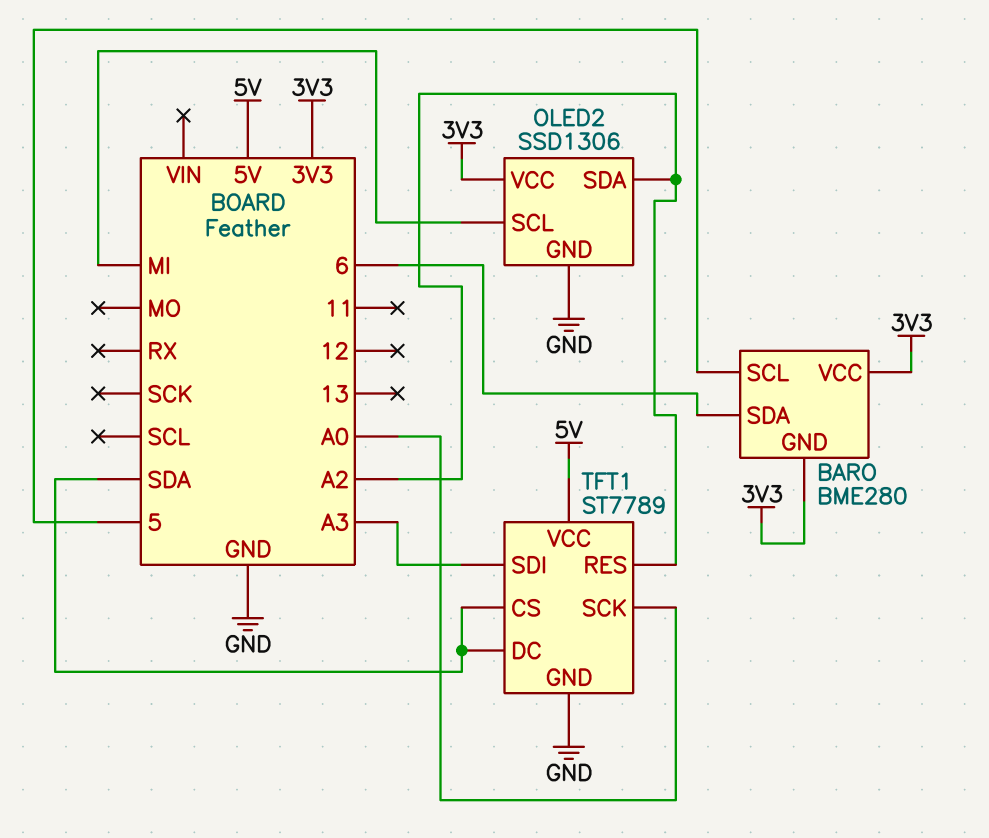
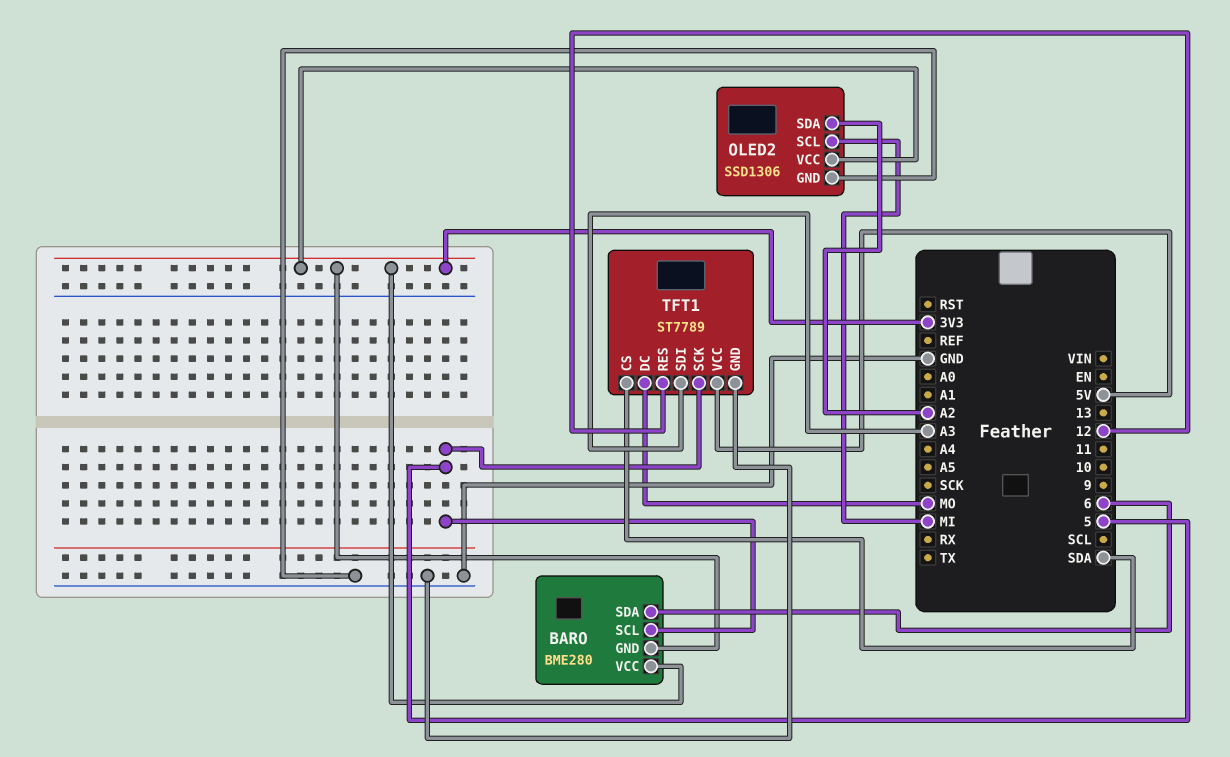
TFT1 pin DC: SDA -> MO
TFT1 pin RES: A2 -> 12
TFT1 pin SCK: A0 -> 5

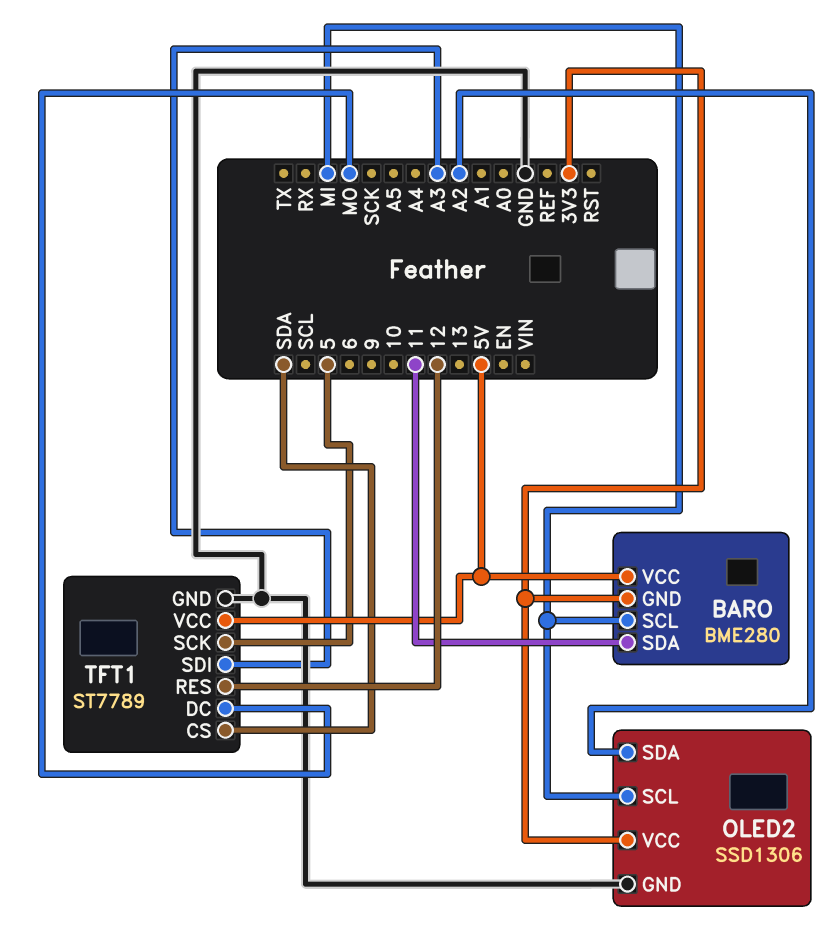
BARO pin SCL: 5 -> MI
BARO pin SDA: 6 -> 11
BARO pin VCC: 3V3 -> 5V

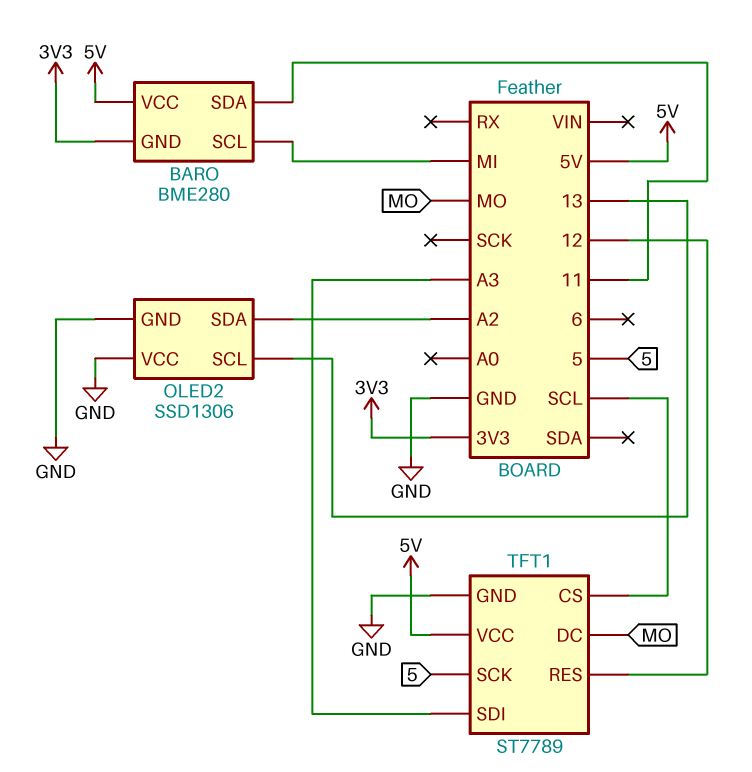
OLED2 pin SCL: MI -> 13
OLED2 pin VCC: 3V3 -> GND
TFT1 pin CS: SDA -> SCL

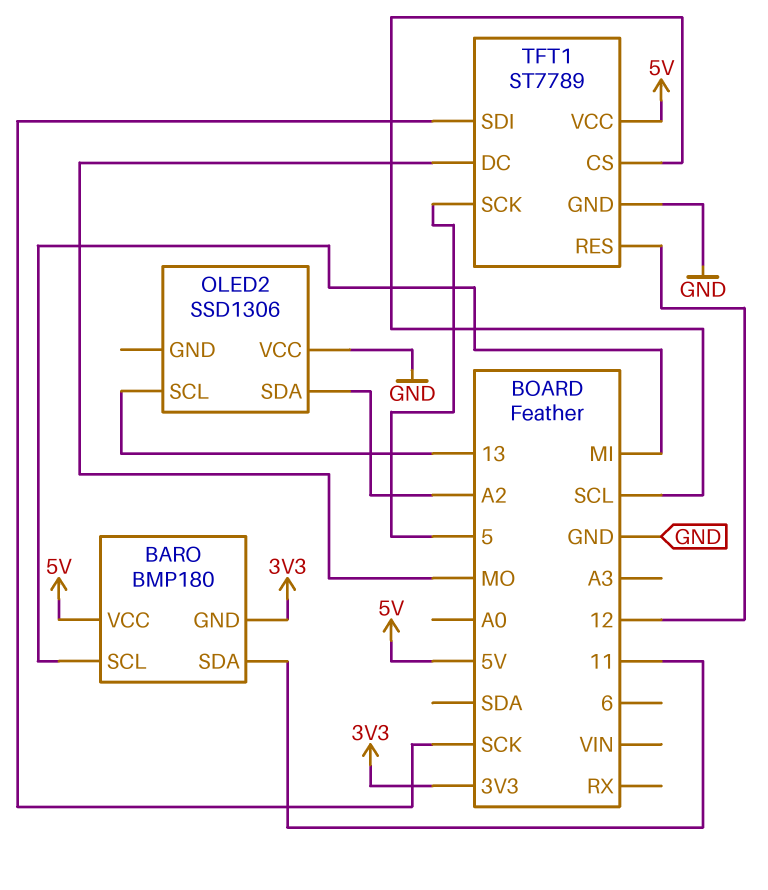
BARO: BME280 -> BMP180
OLED2 pin GND: GND -> none
TFT1 pin SDI: A3 -> SCK

